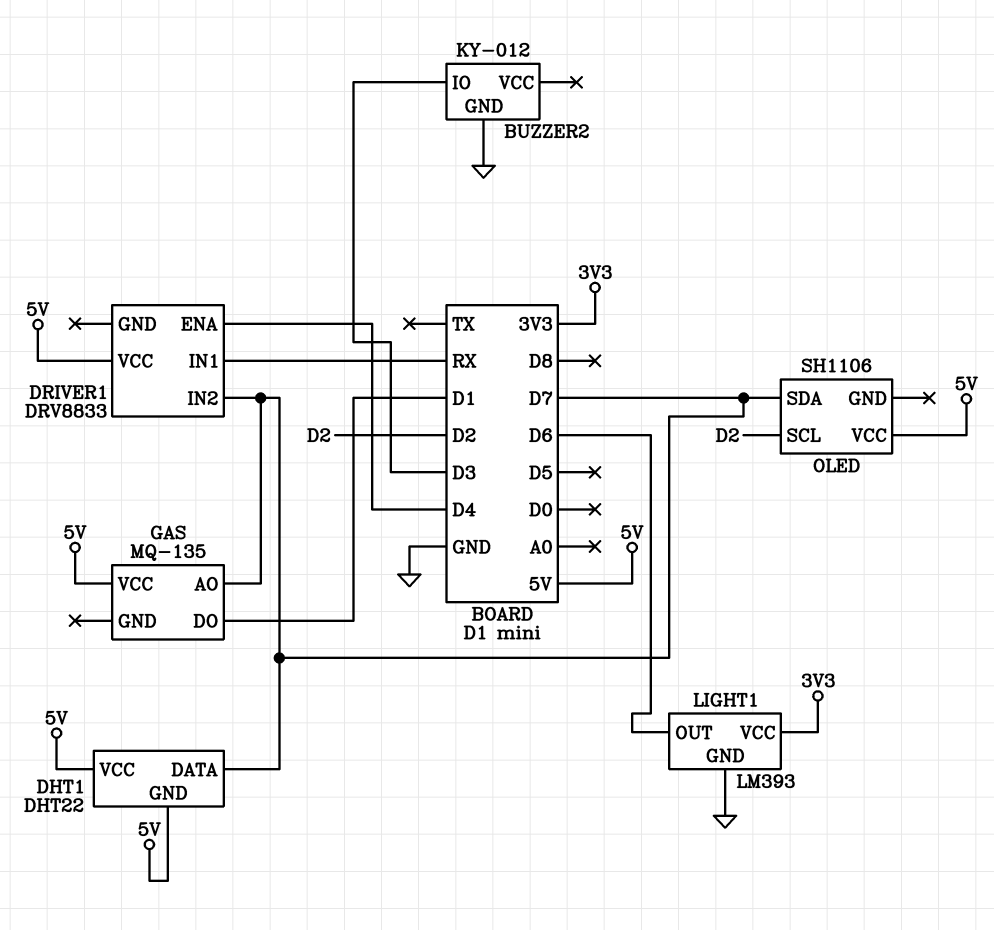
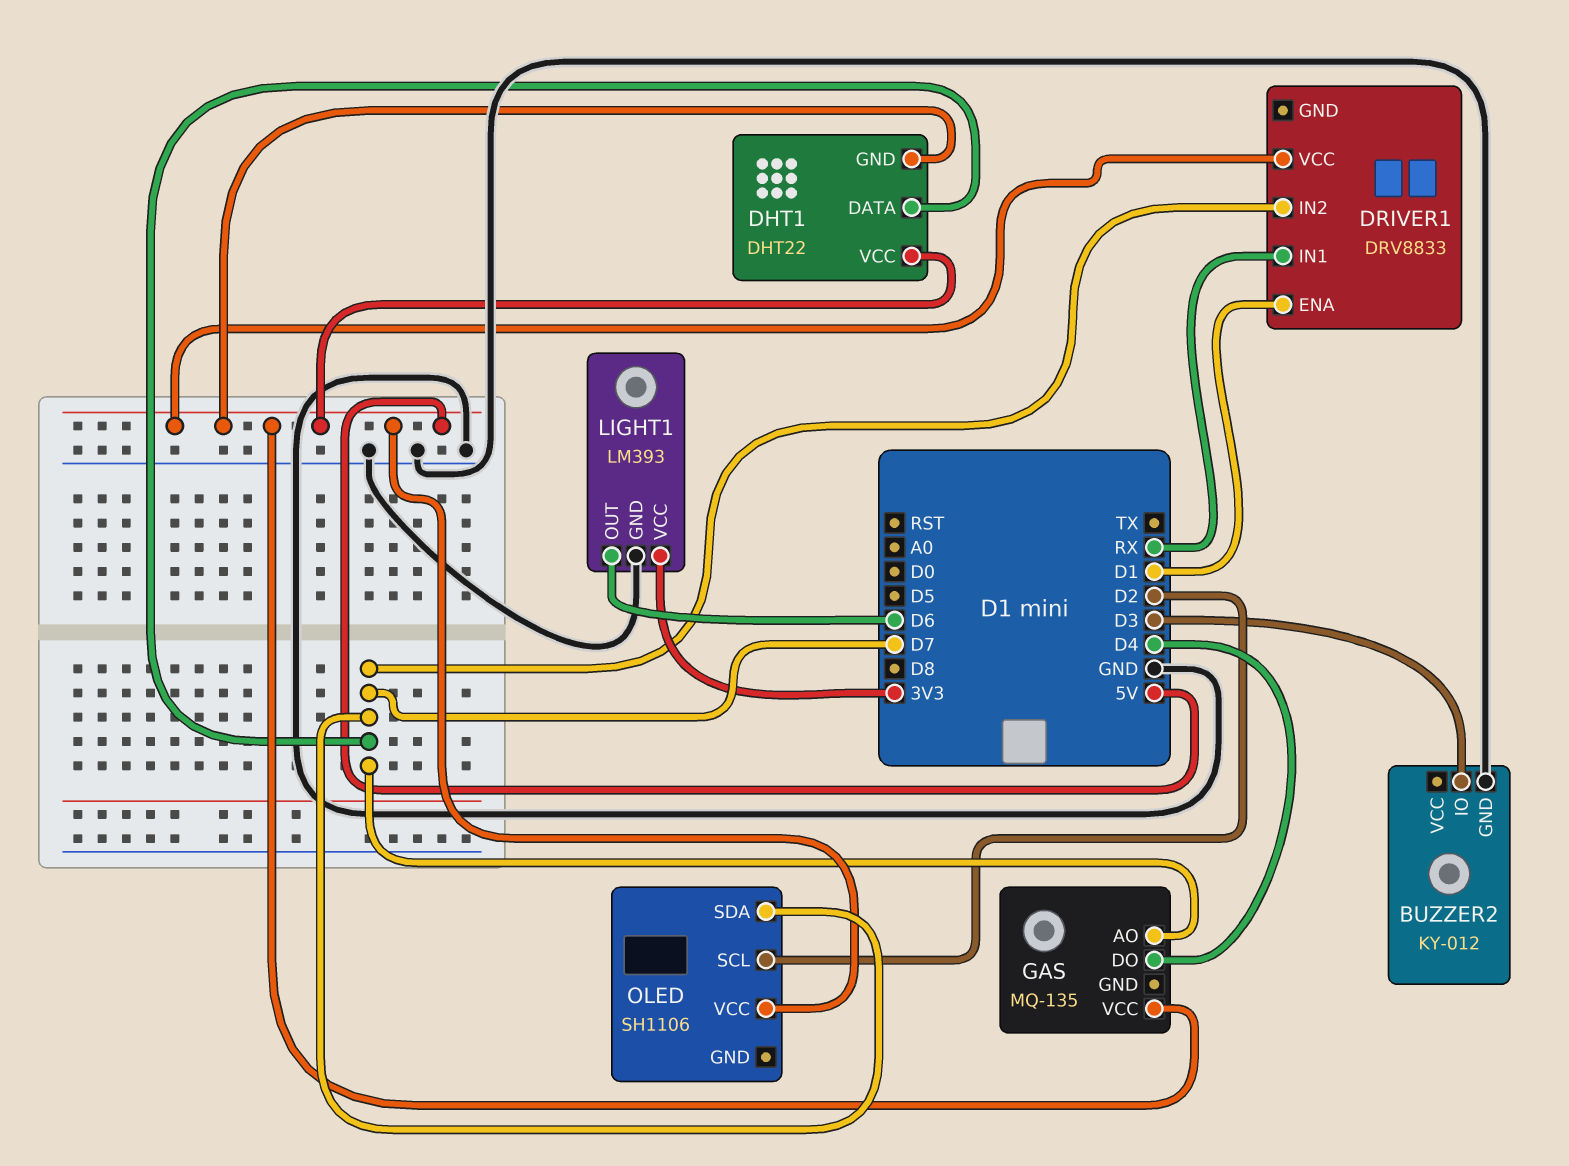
DRIVER1 pin ENA: D4 -> D1
GAS pin DO: D1 -> D4

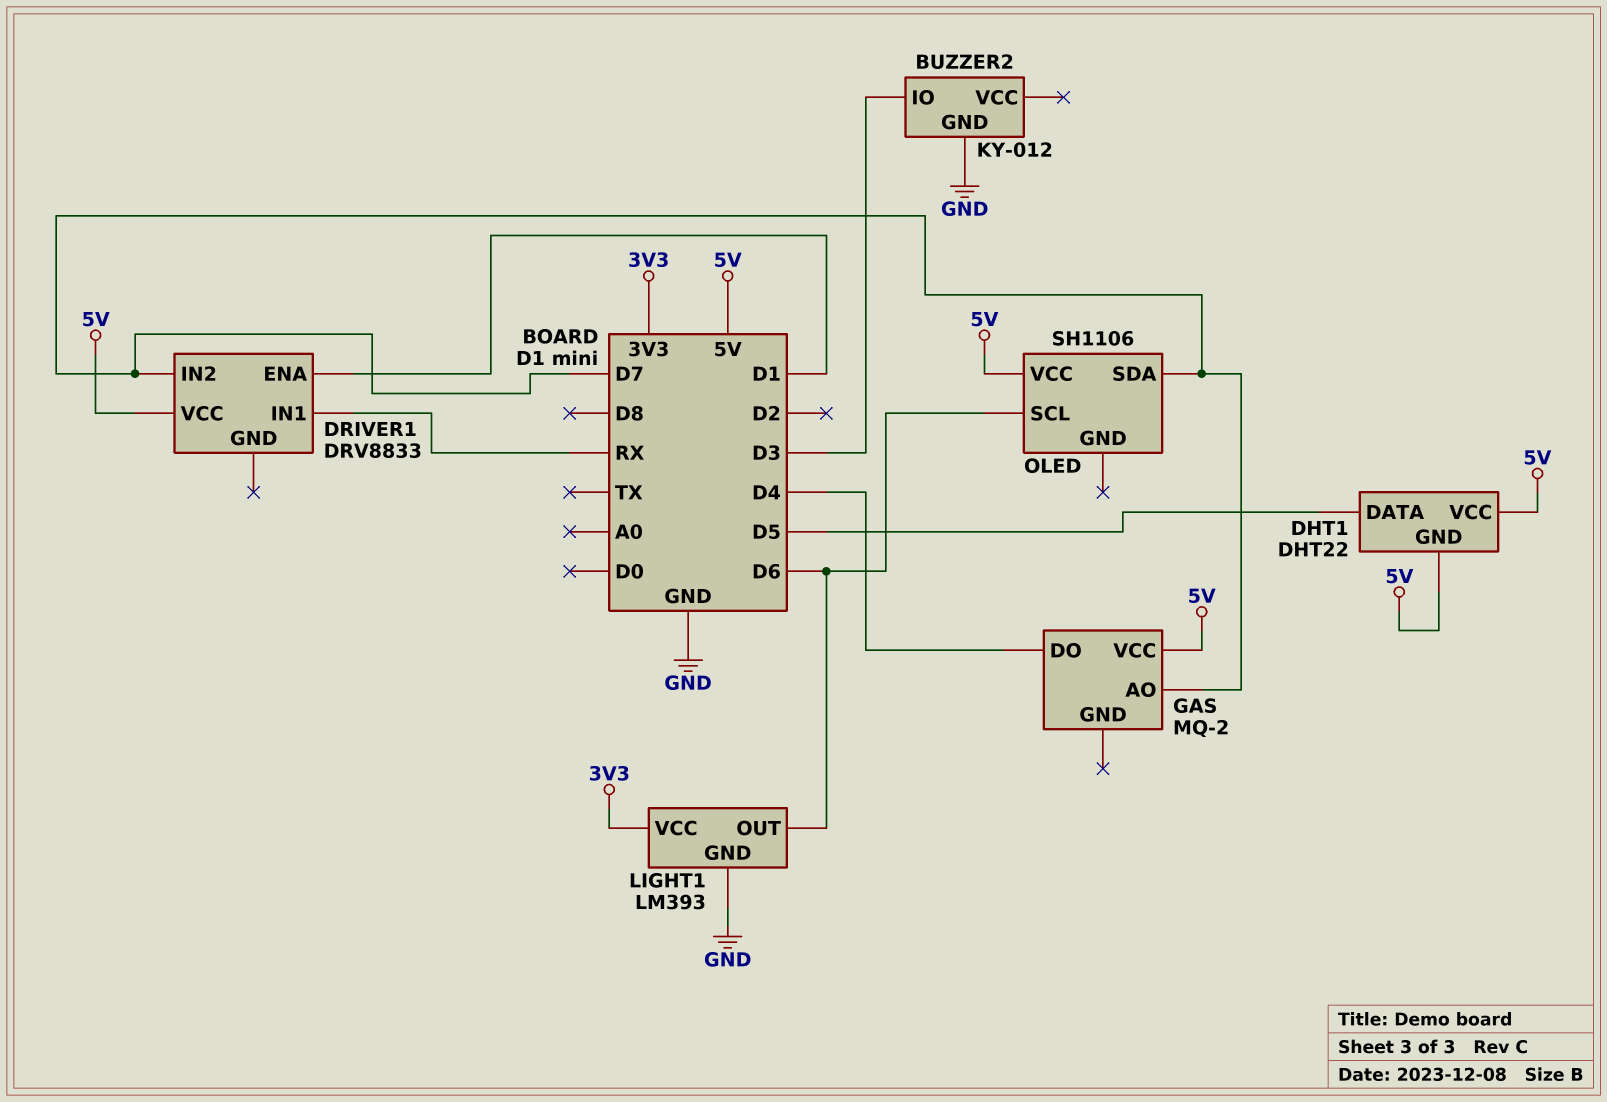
DHT1 pin DATA: D7 -> D5
GAS: MQ-135 -> MQ-2
OLED pin SCL: D2 -> D6

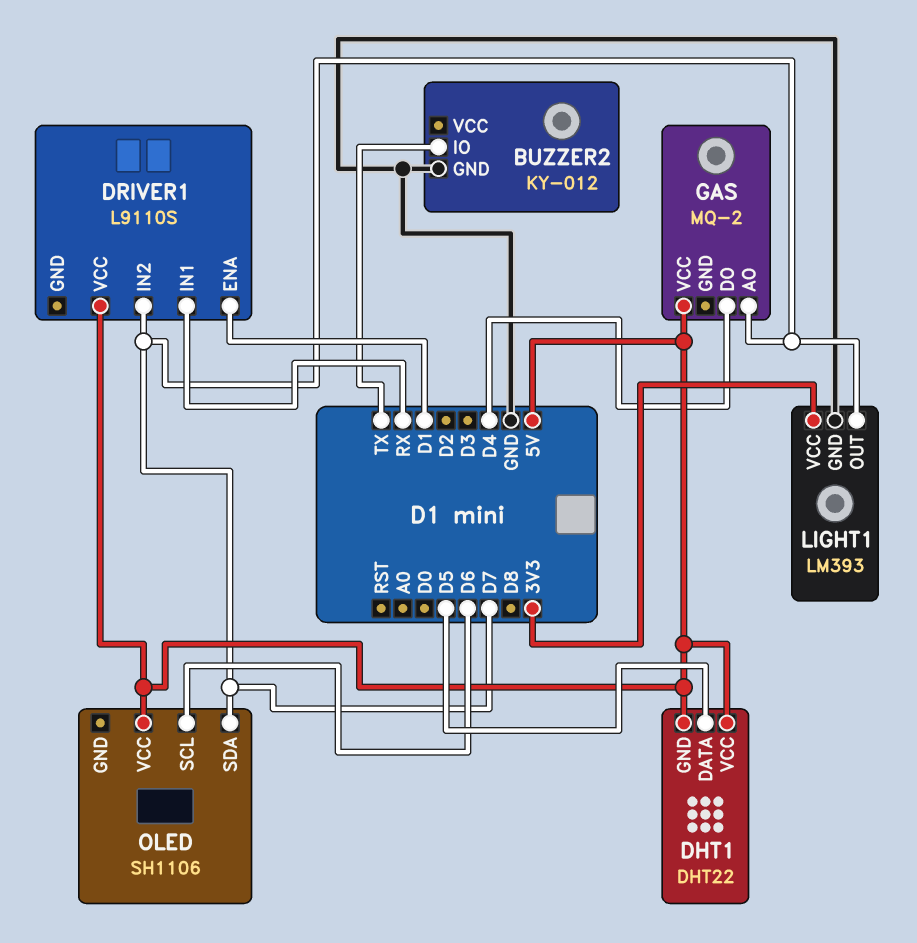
BUZZER2 pin IO: D3 -> TX
DRIVER1: DRV8833 -> L9110S
LIGHT1 pin OUT: D6 -> D7

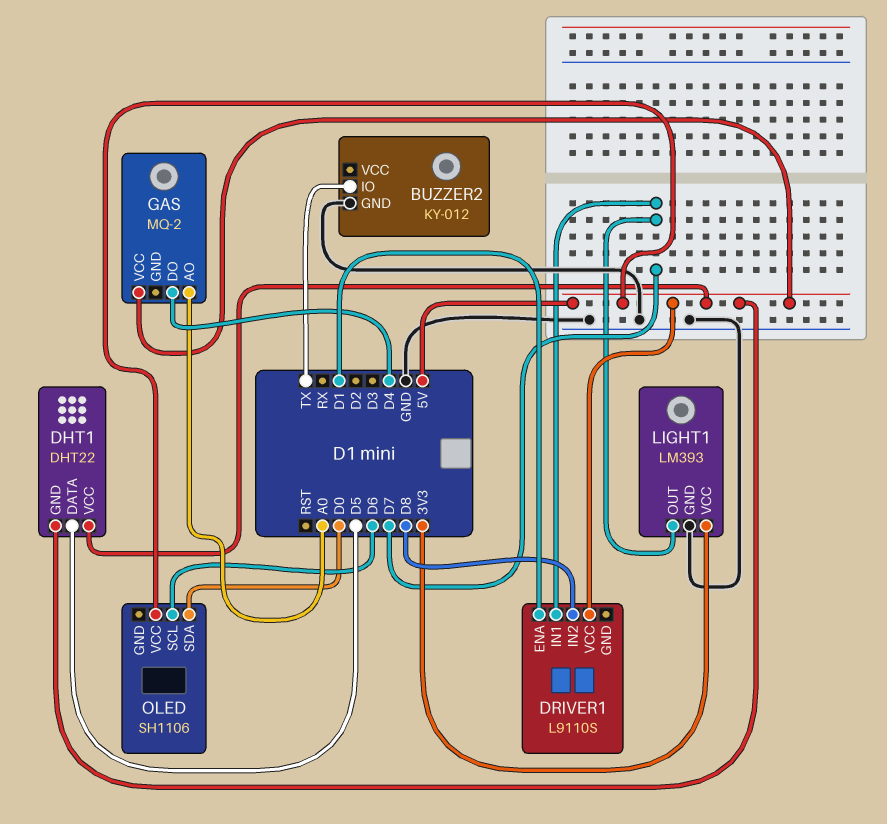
DRIVER1 pin IN1: RX -> D7
DRIVER1 pin IN2: D7 -> D8
GAS pin AO: D7 -> A0
OLED pin SDA: D7 -> D0

